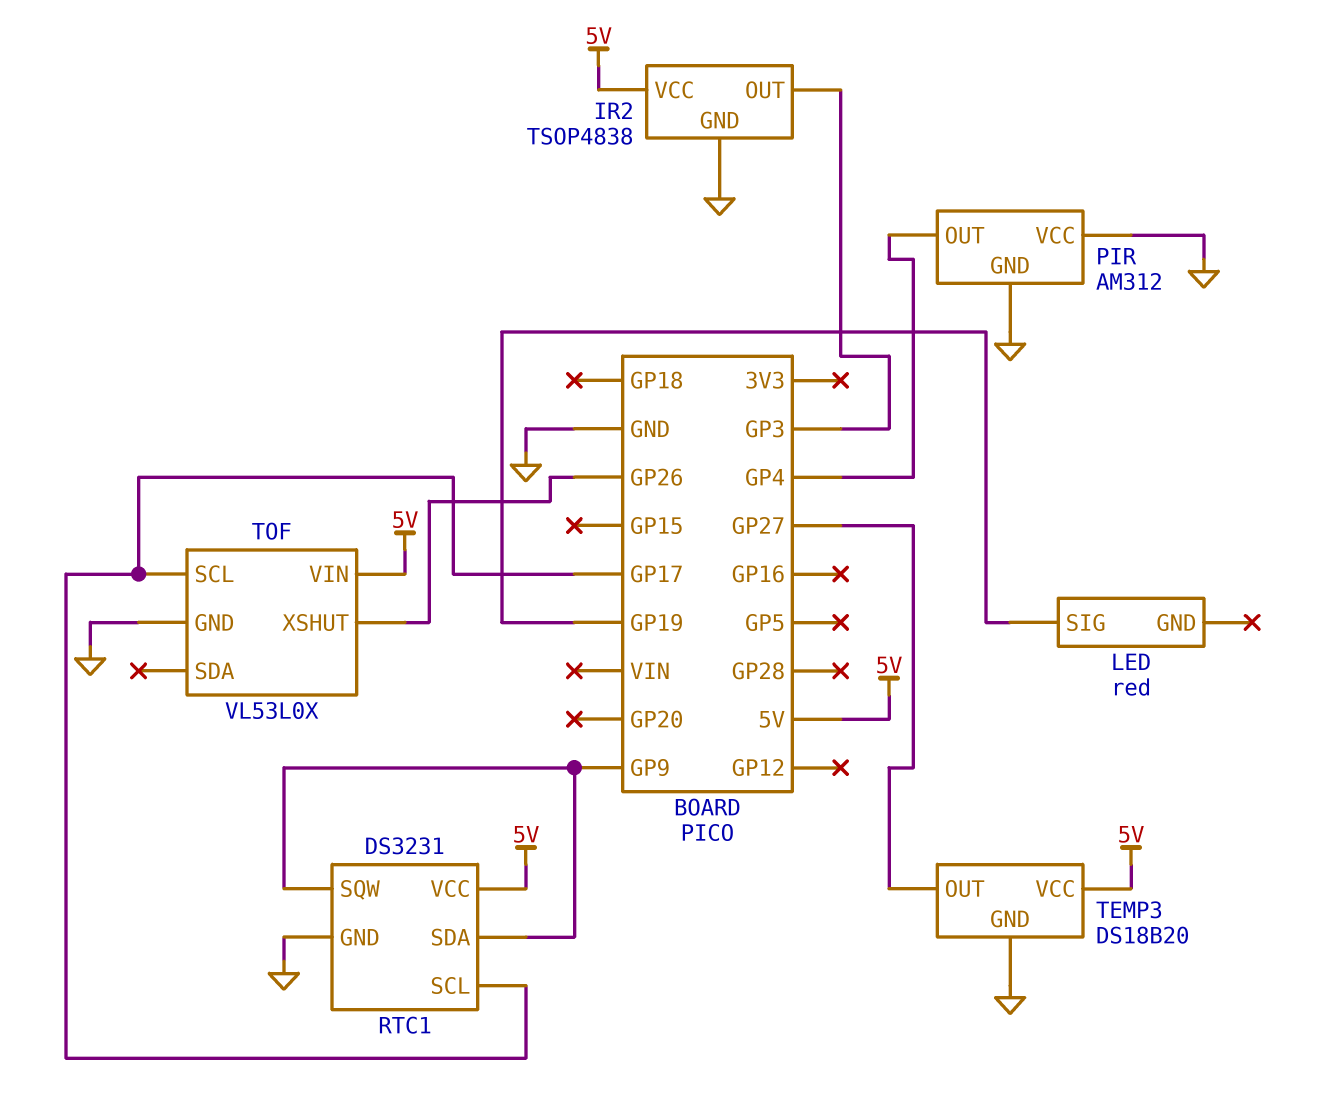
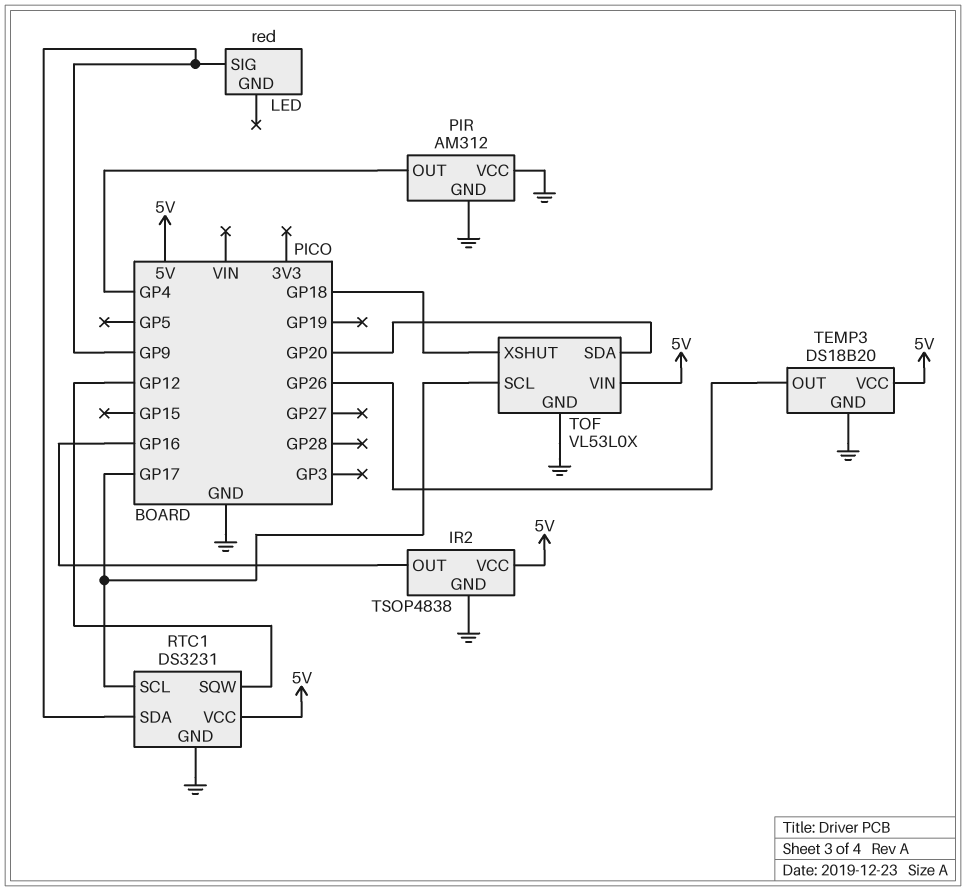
IR2 pin OUT: GP3 -> GP16
LED pin SIG: GP19 -> GP9
RTC1 pin SQW: GP9 -> GP12
TEMP3 pin OUT: GP27 -> GP26
TOF pin SDA: none -> GP20
TOF pin XSHUT: GP26 -> GP18

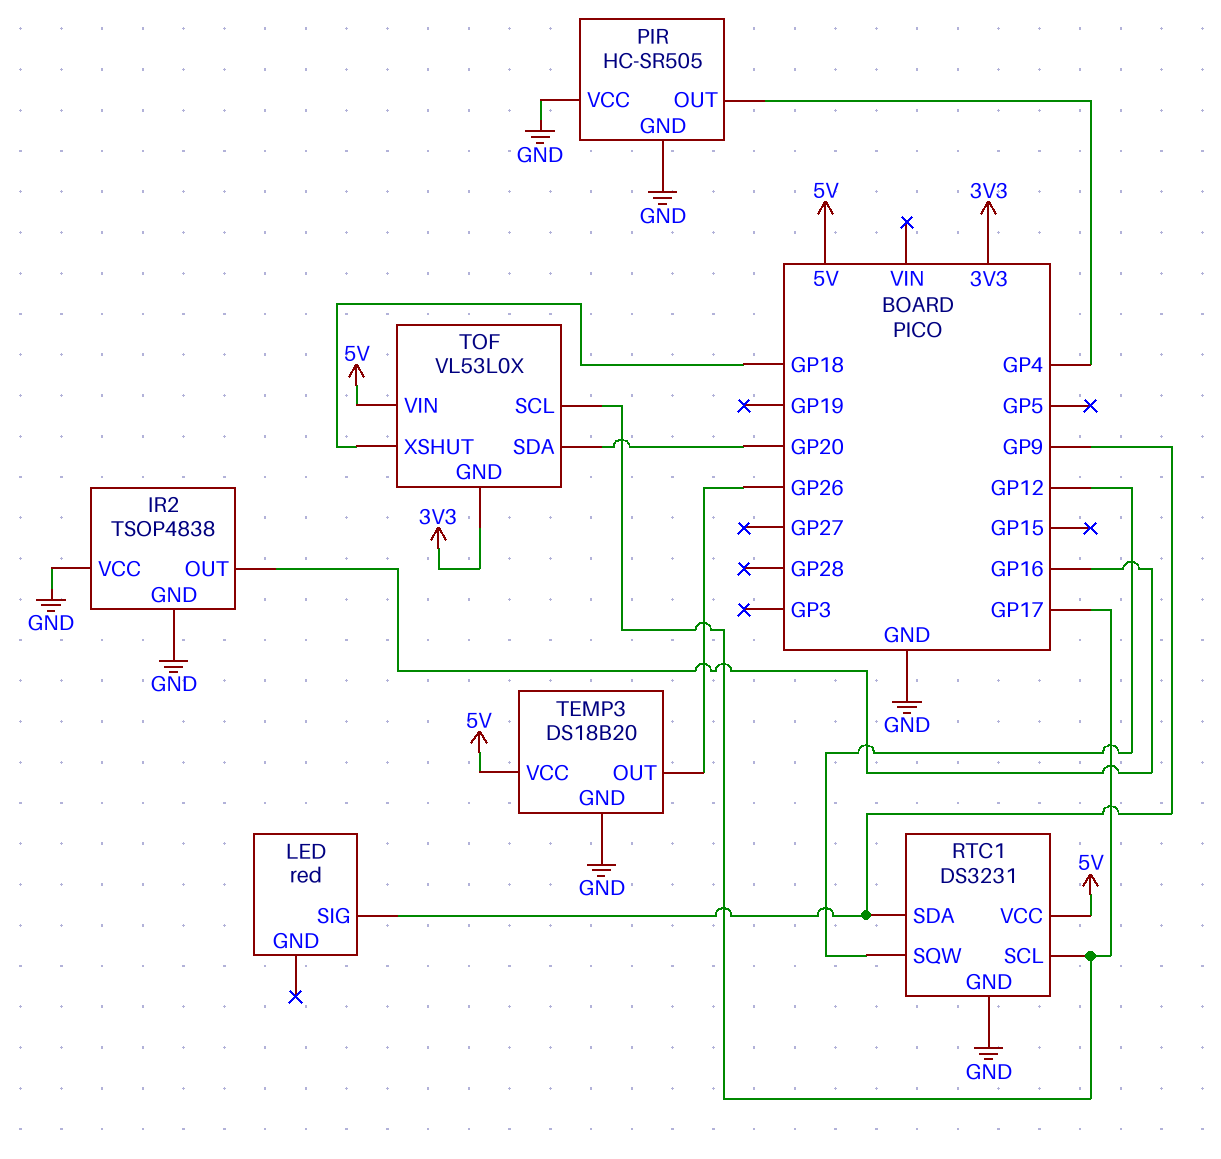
IR2 pin VCC: 5V -> GND
PIR: AM312 -> HC-SR505
TOF pin GND: GND -> 3V3

